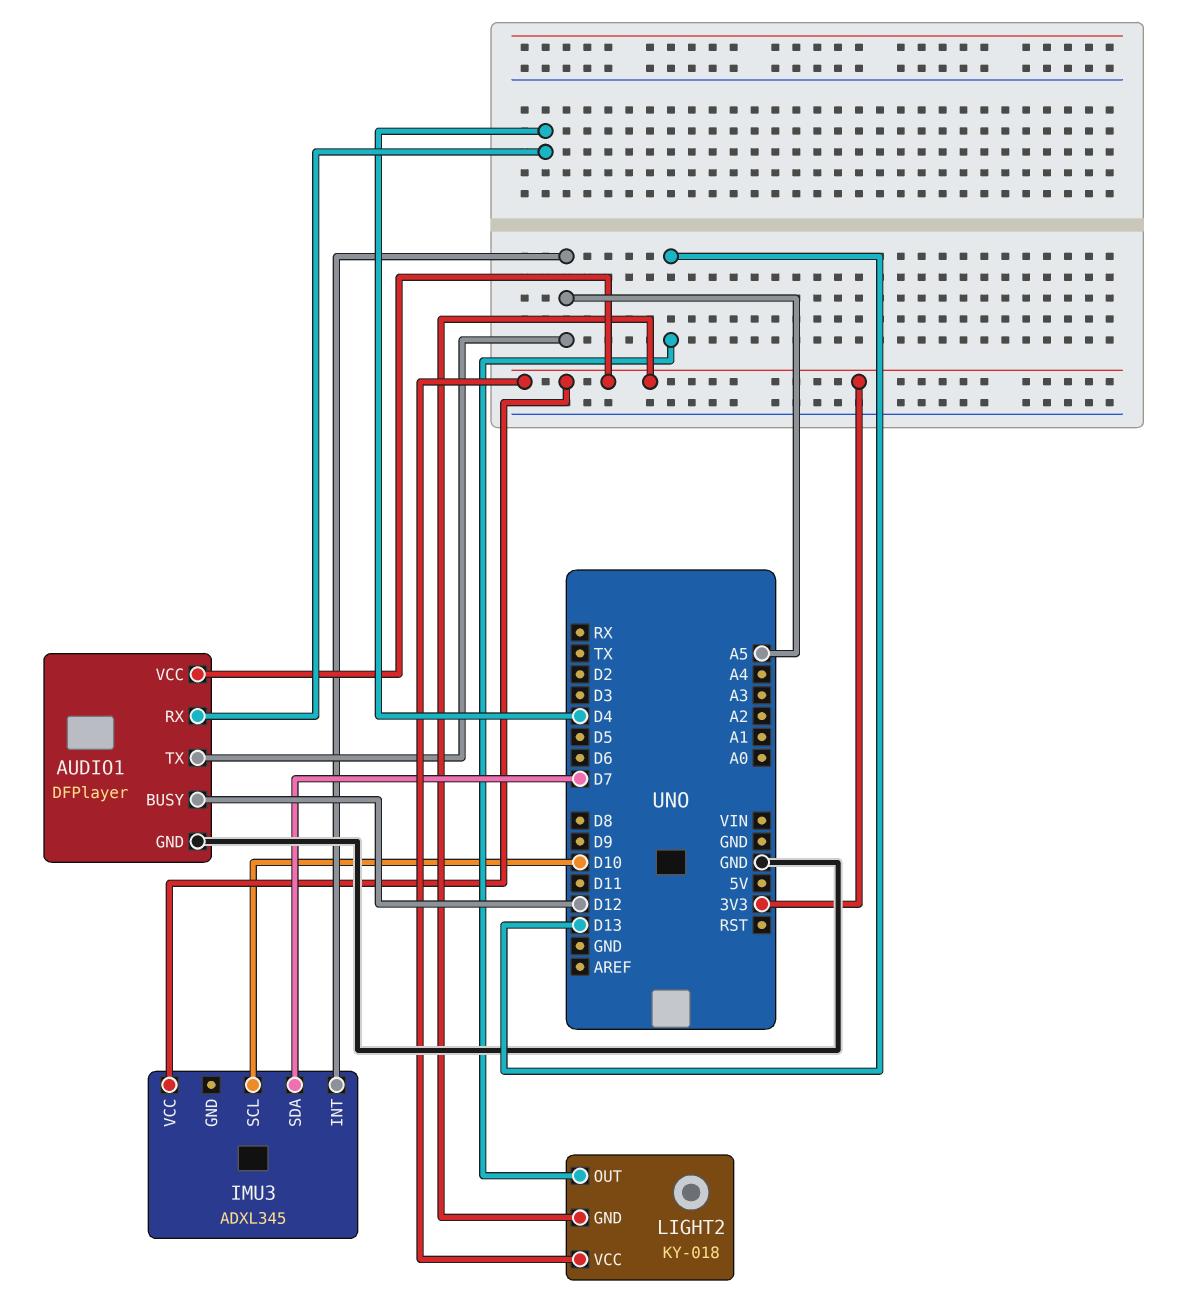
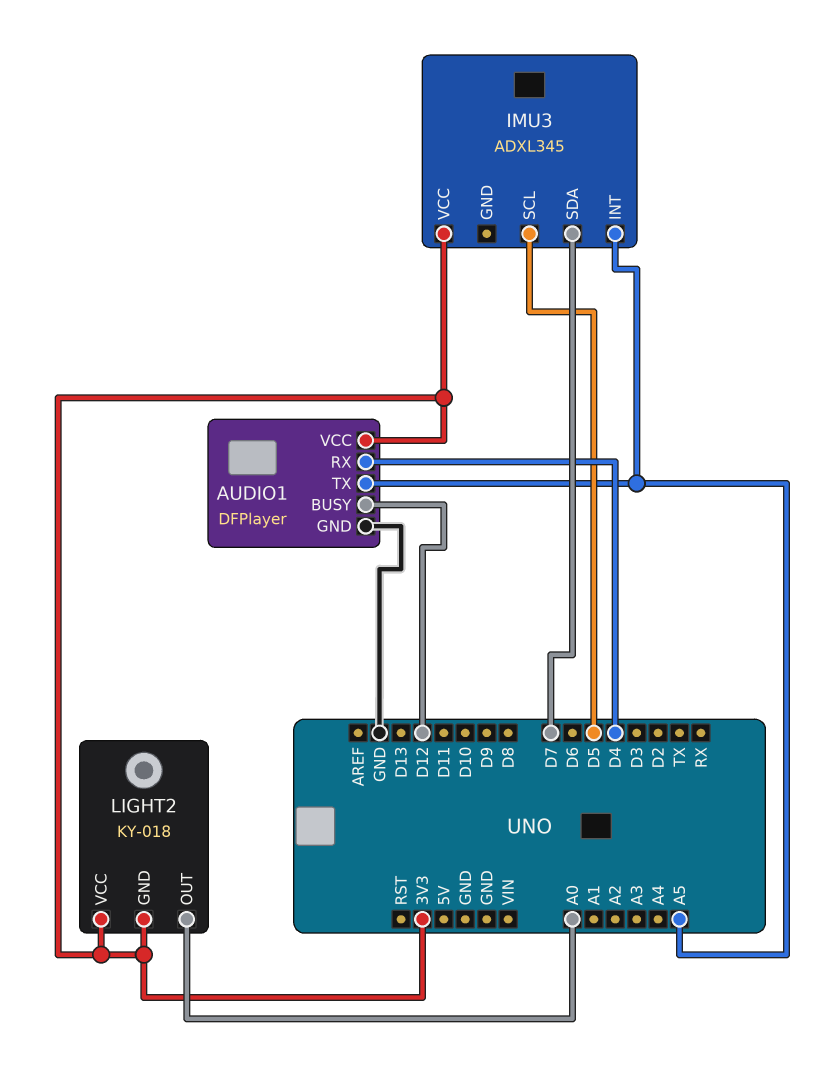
IMU3 pin SCL: D10 -> D5
LIGHT2 pin OUT: D13 -> A0

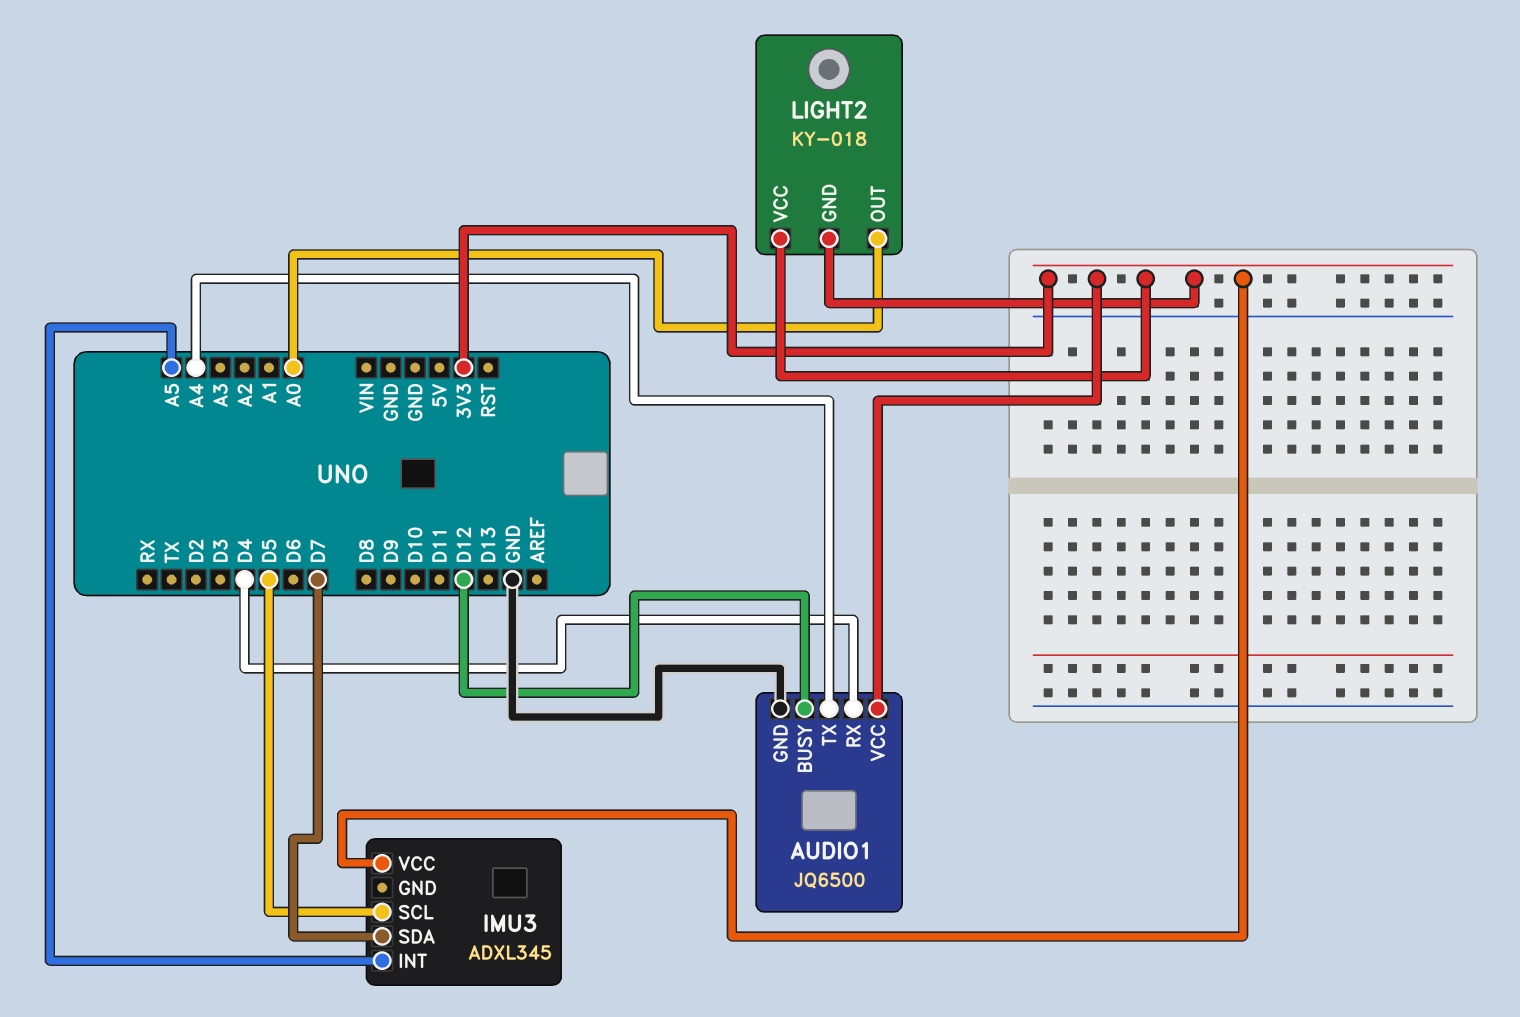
AUDIO1: DFPlayer -> JQ6500
AUDIO1 pin TX: A5 -> A4

